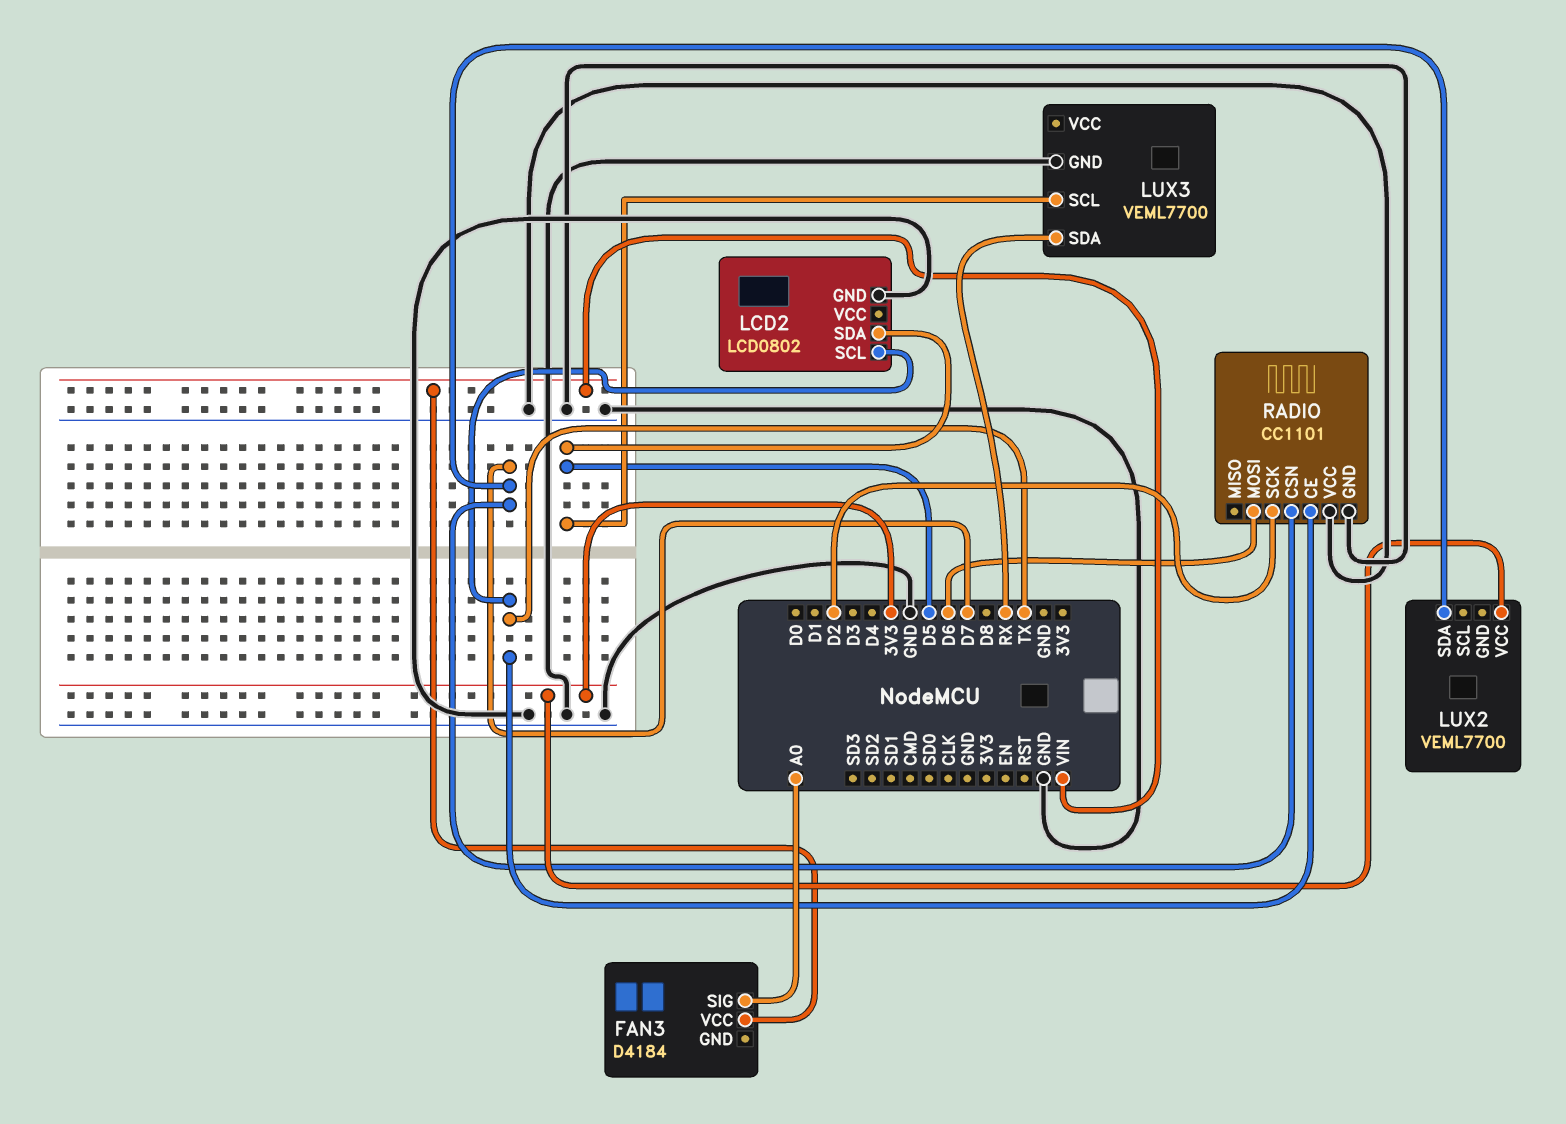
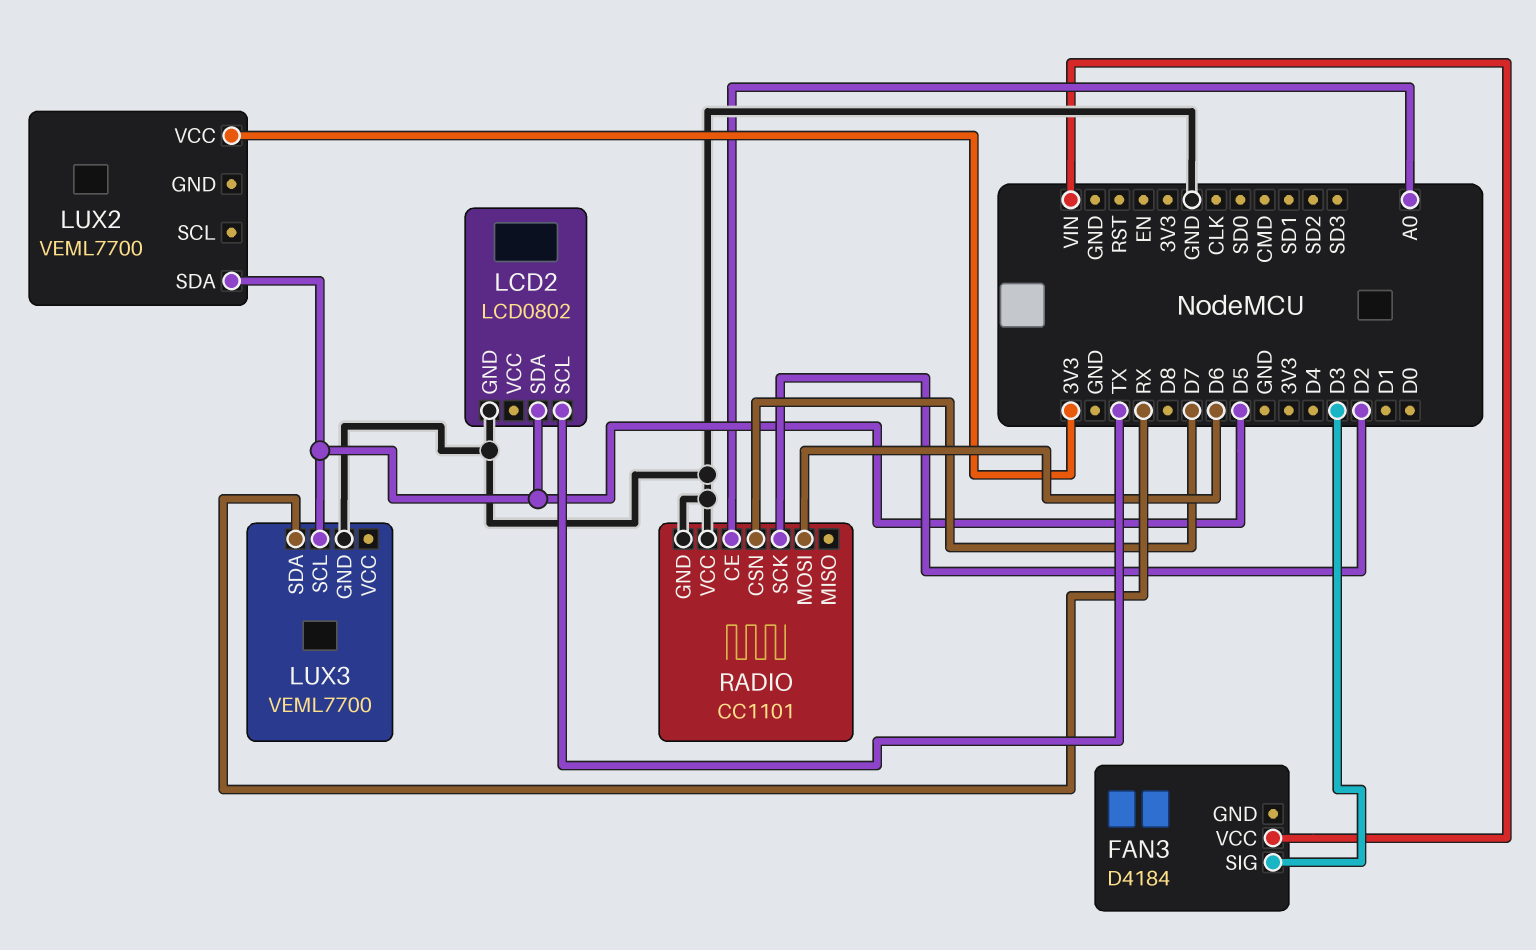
FAN3 pin SIG: A0 -> D3
LUX2 pin SDA: D7 -> D5
RADIO pin CE: TX -> A0

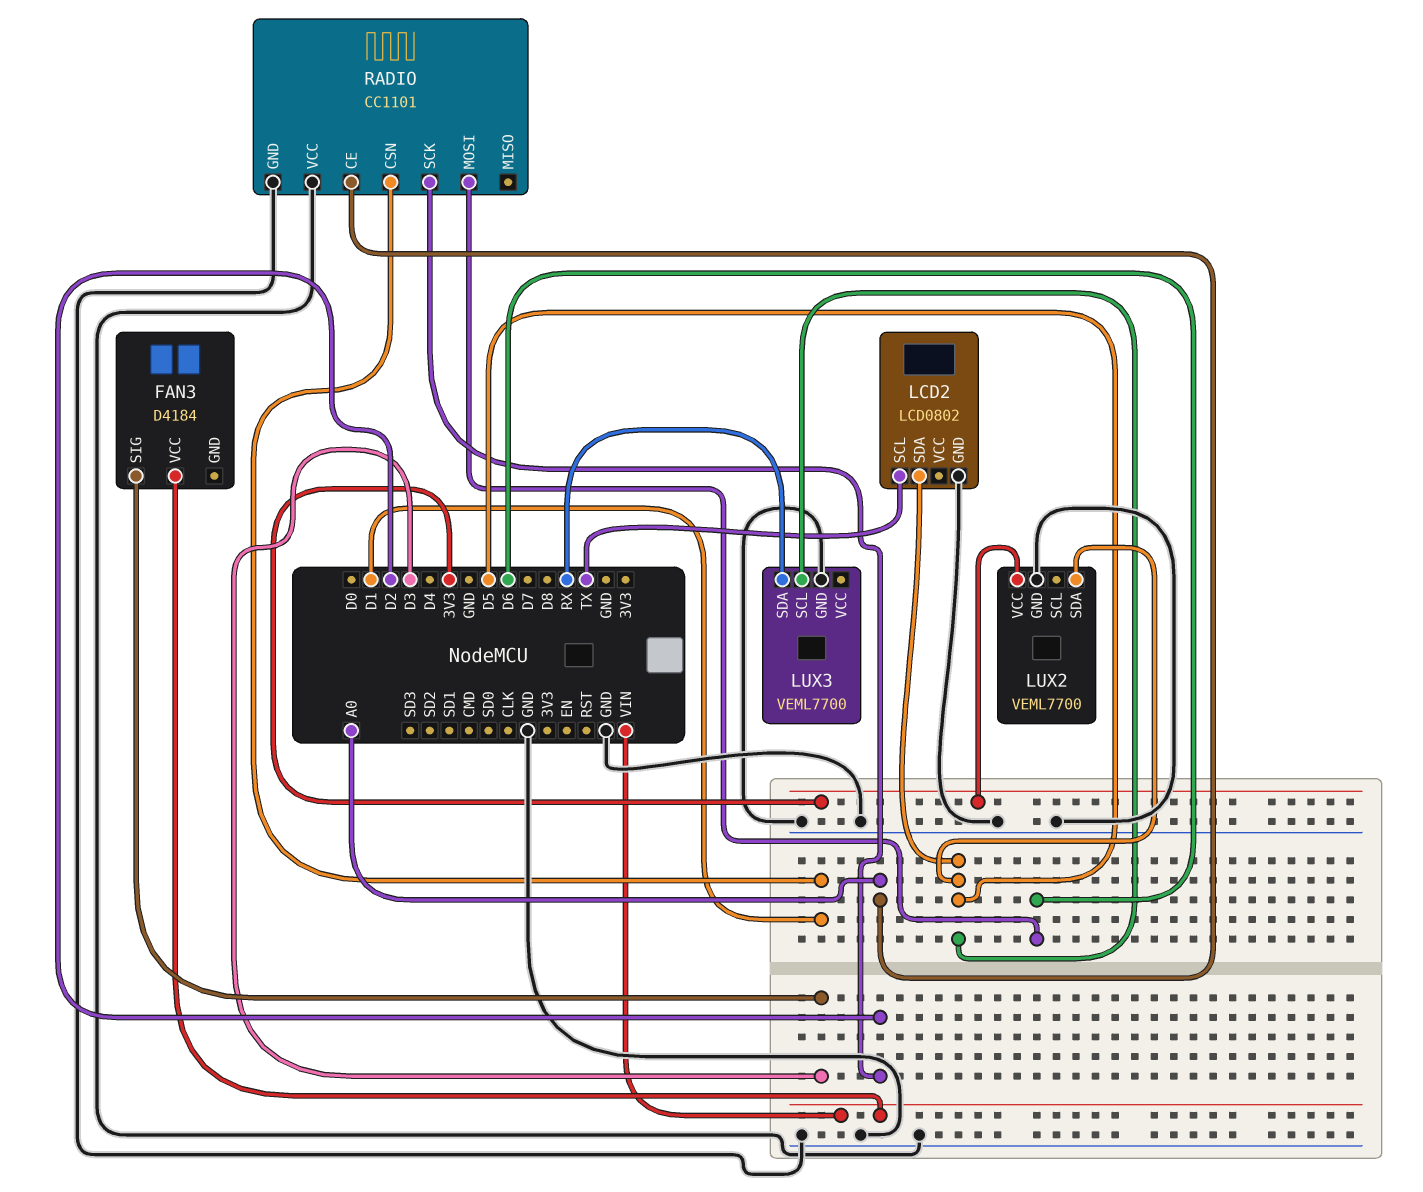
LUX2 pin GND: none -> GND
RADIO pin CSN: D7 -> D1

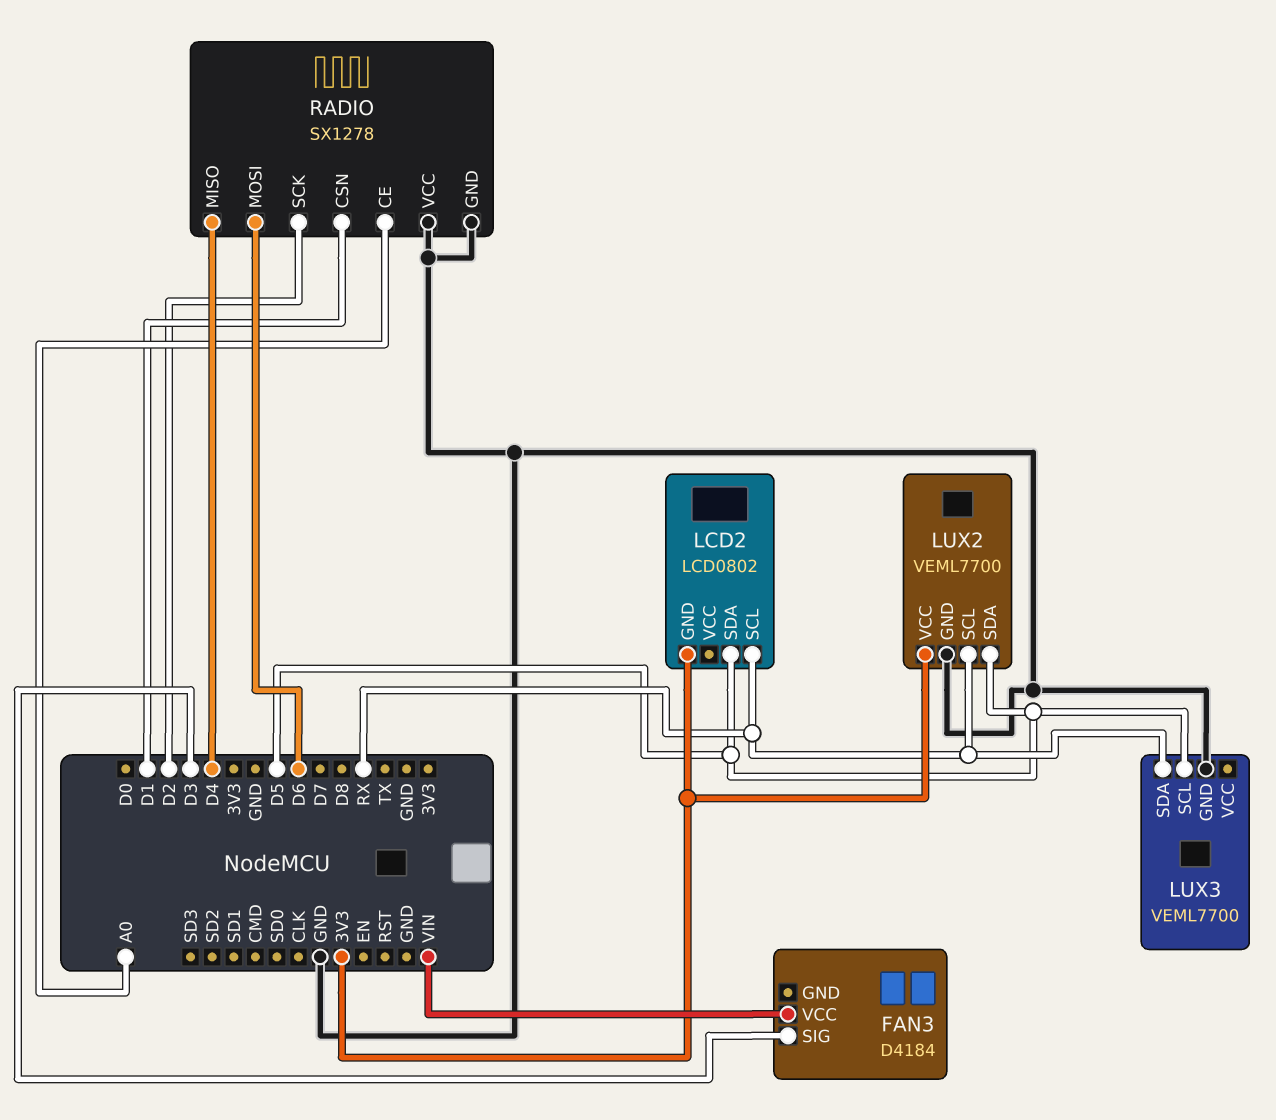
LCD2 pin GND: GND -> 3V3
LCD2 pin SCL: TX -> RX
LUX2 pin SCL: none -> RX
RADIO: CC1101 -> SX1278
RADIO pin MISO: none -> D4

